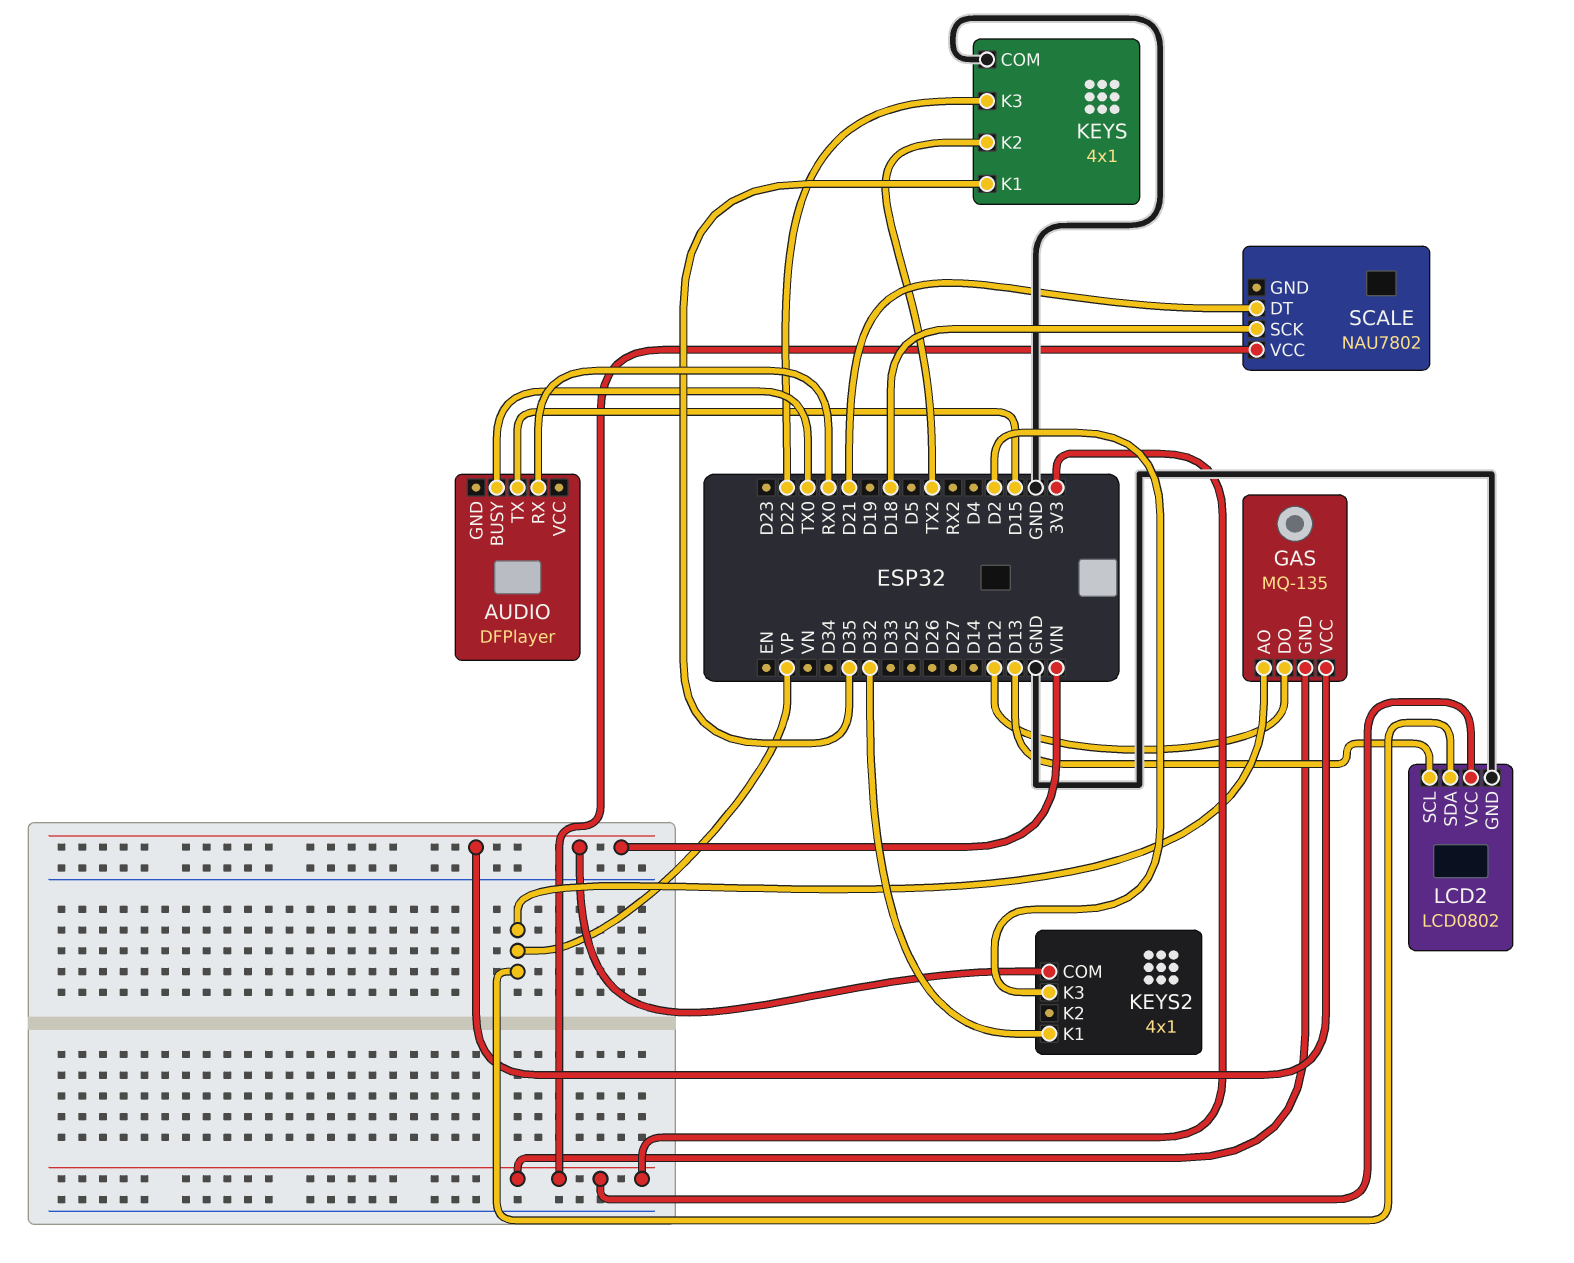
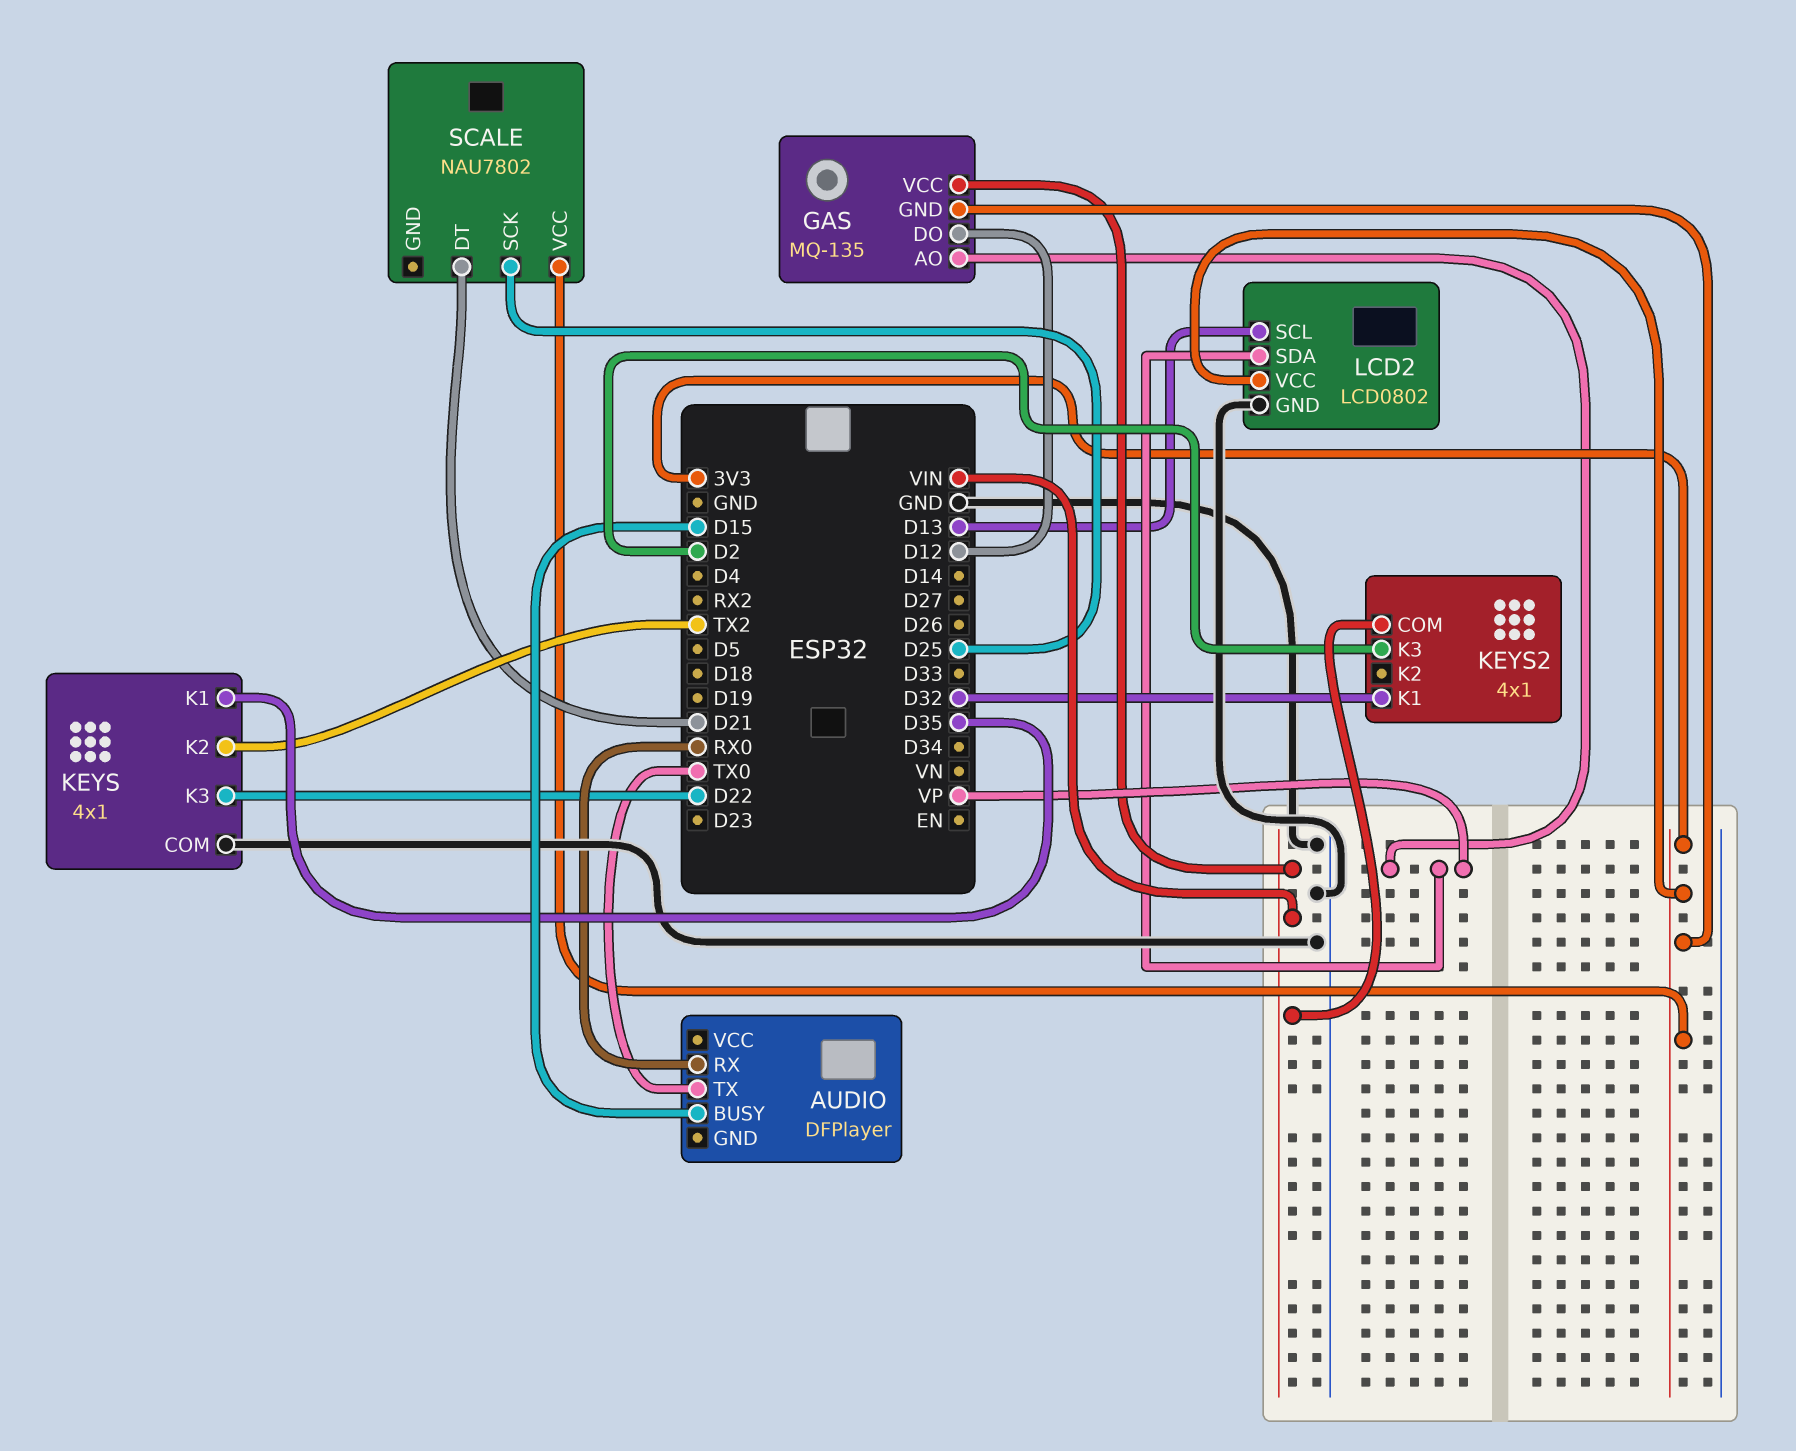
AUDIO pin BUSY: TX0 -> D15
AUDIO pin TX: D15 -> TX0
SCALE pin SCK: D18 -> D25

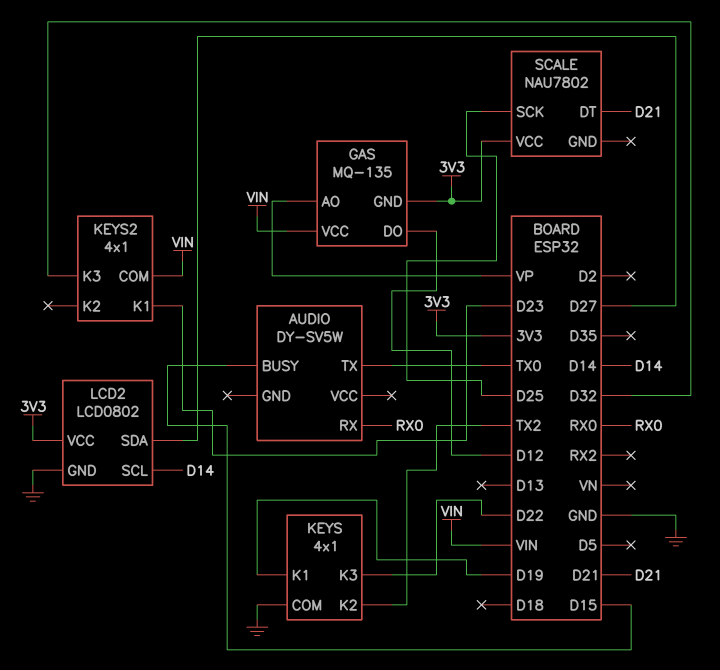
AUDIO: DFPlayer -> DY-SV5W
KEYS pin K1: D35 -> D19
KEYS2 pin K1: D32 -> D23
KEYS2 pin K3: D2 -> D32
LCD2 pin SCL: D13 -> D14
LCD2 pin SDA: VP -> D27

